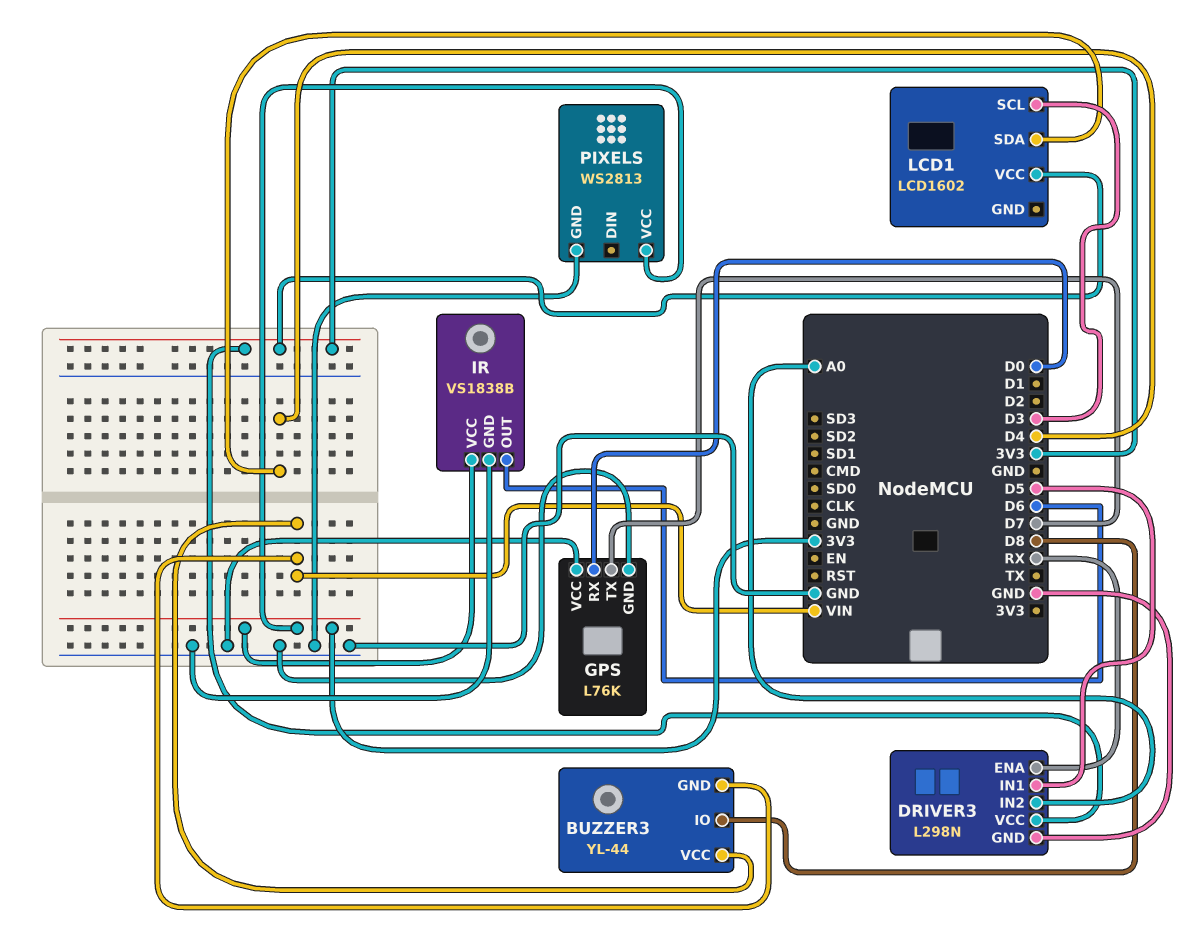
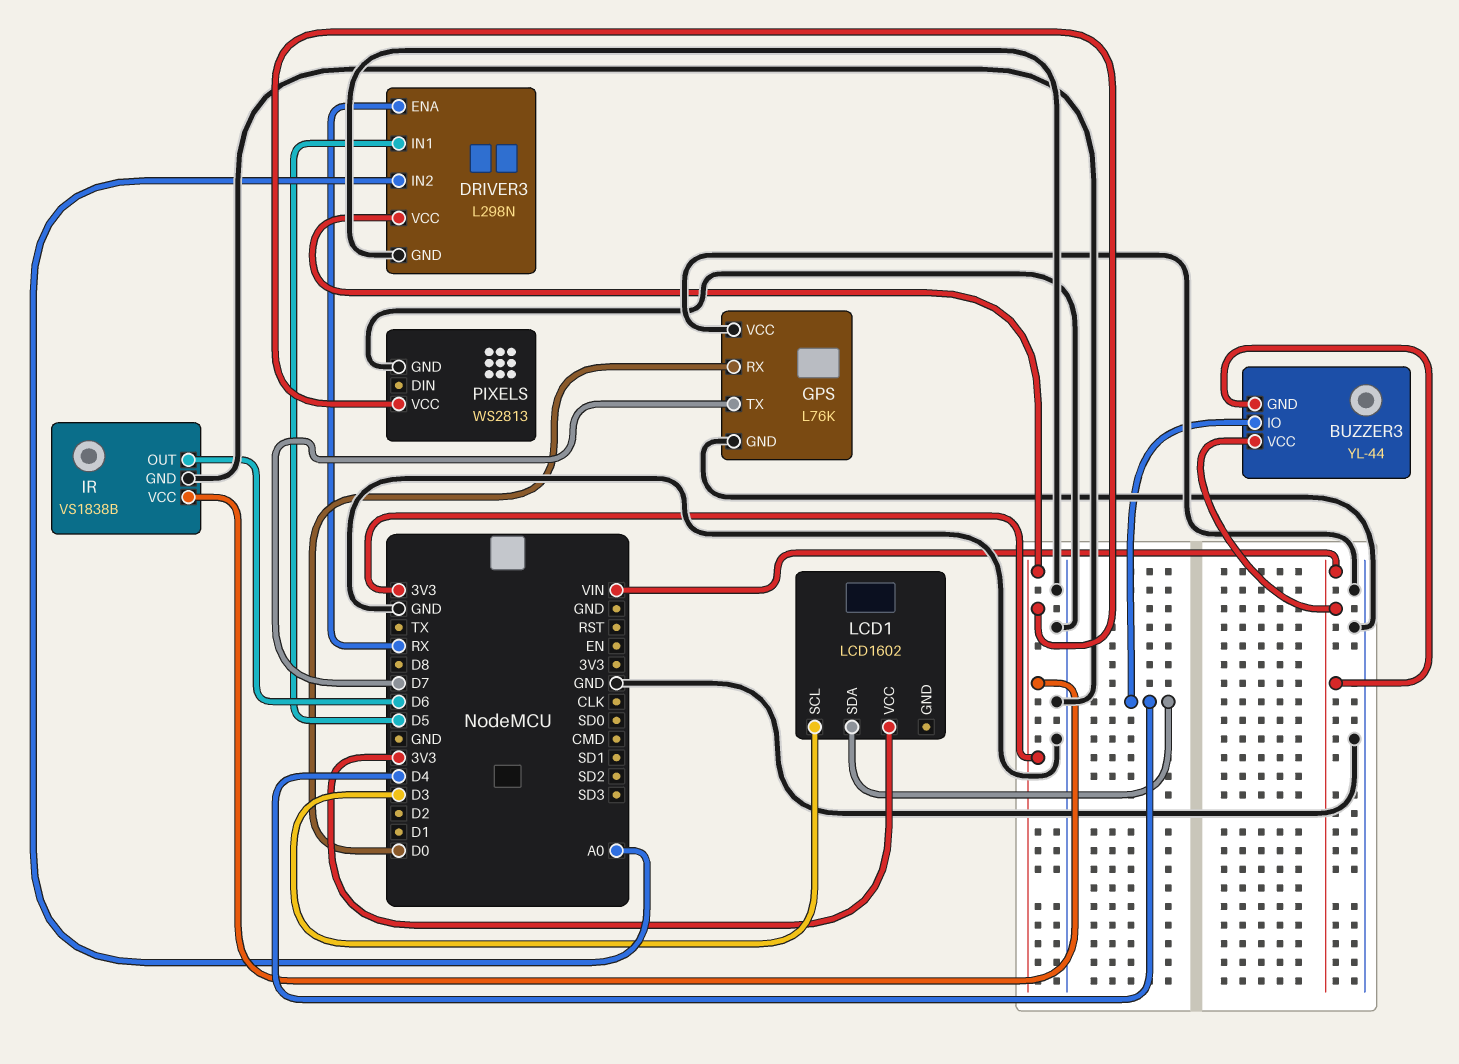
BUZZER3 pin IO: D8 -> D4

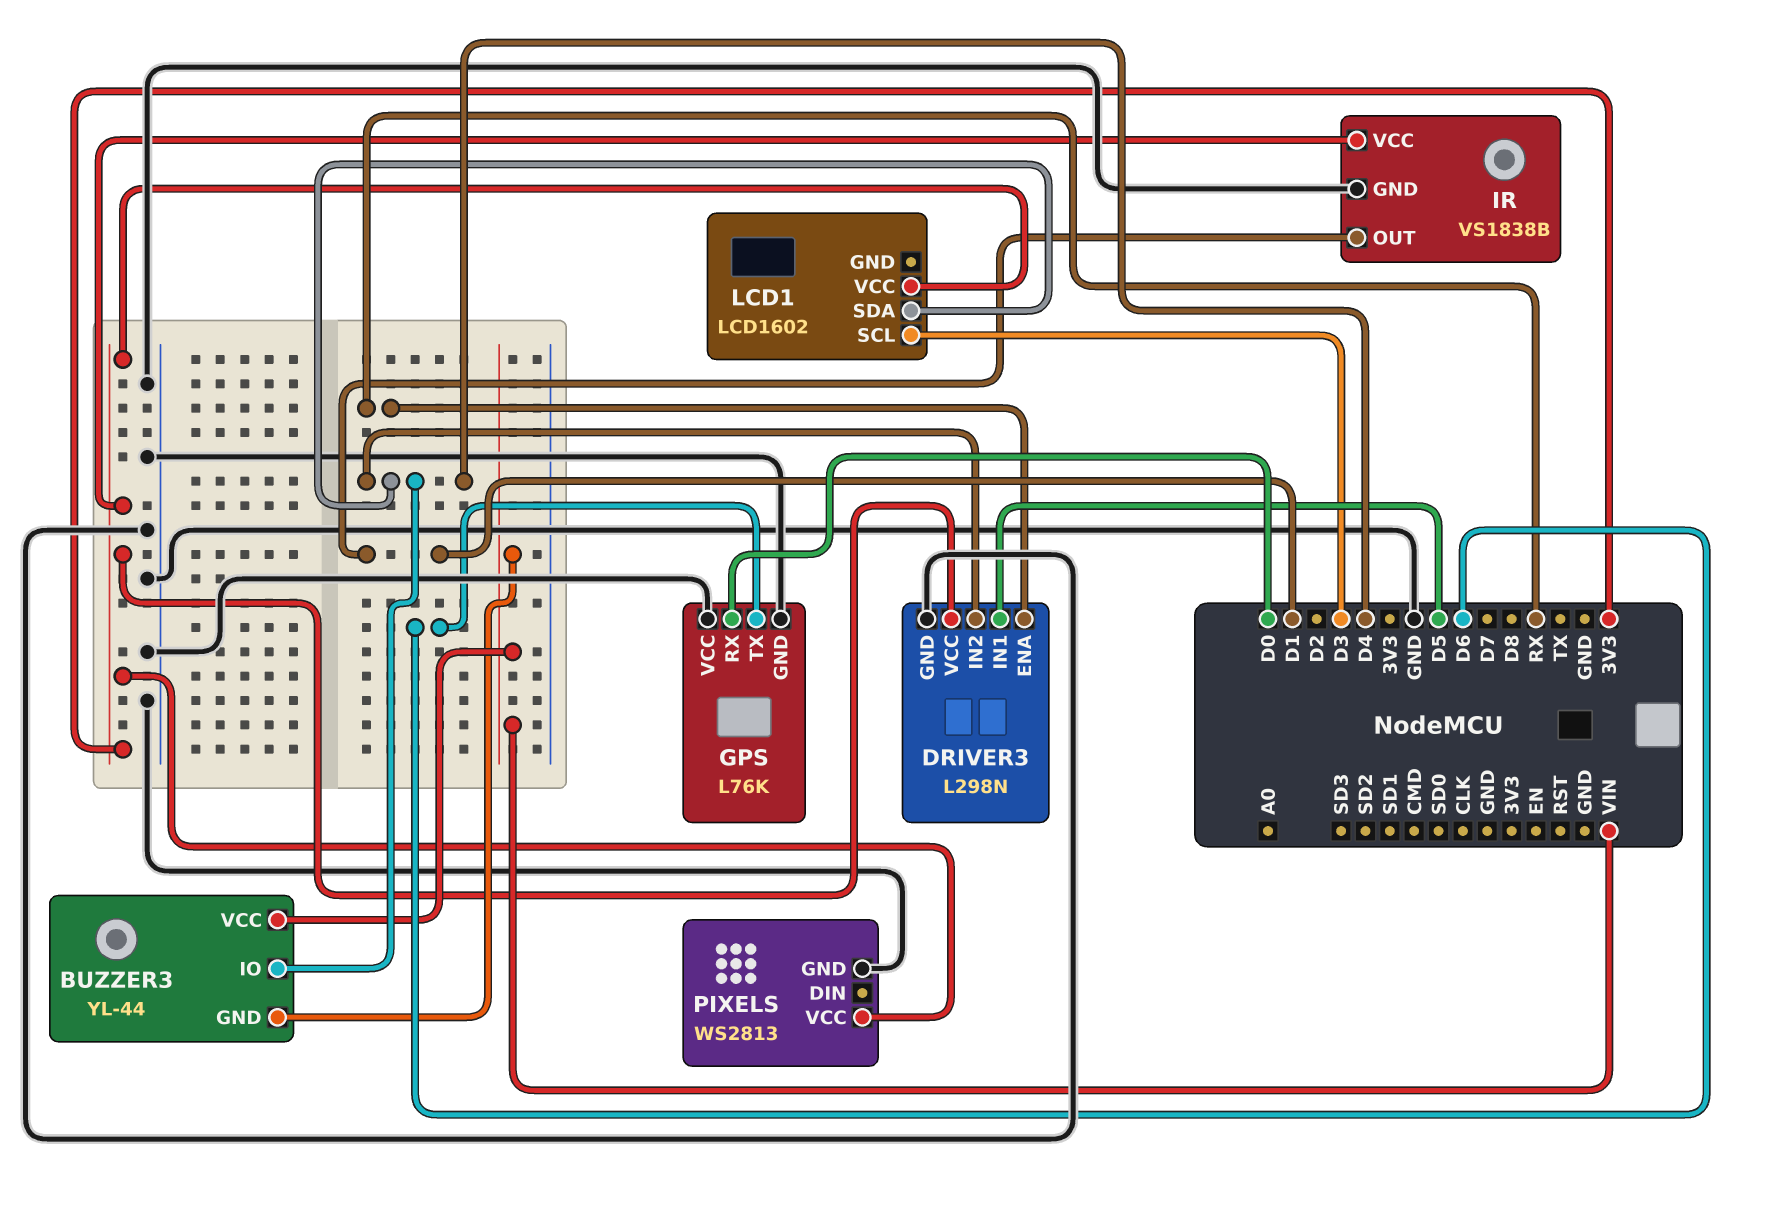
DRIVER3 pin IN2: A0 -> D4
GPS pin TX: D7 -> D6
IR pin OUT: D6 -> D1

